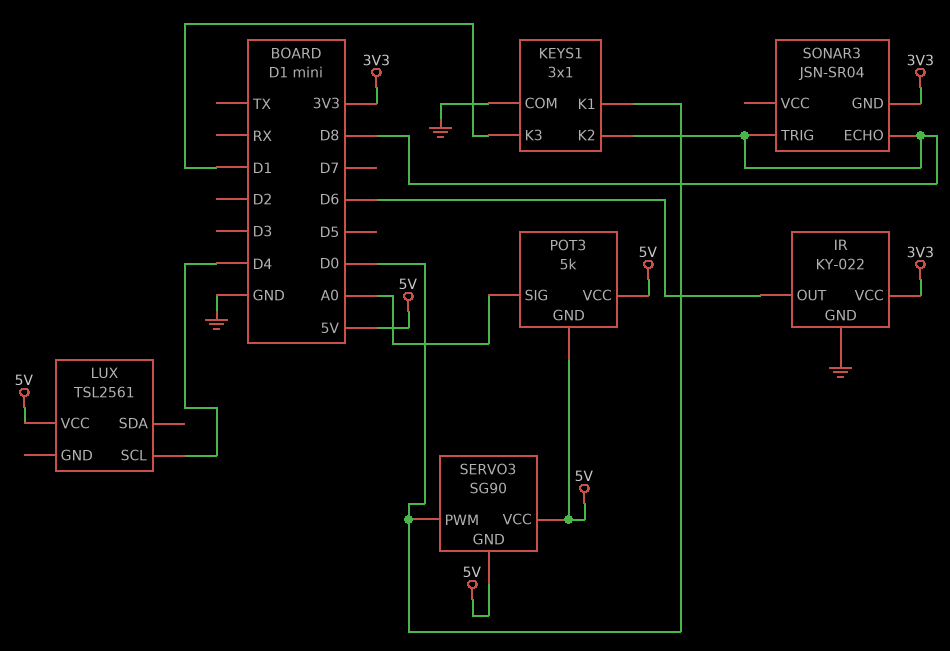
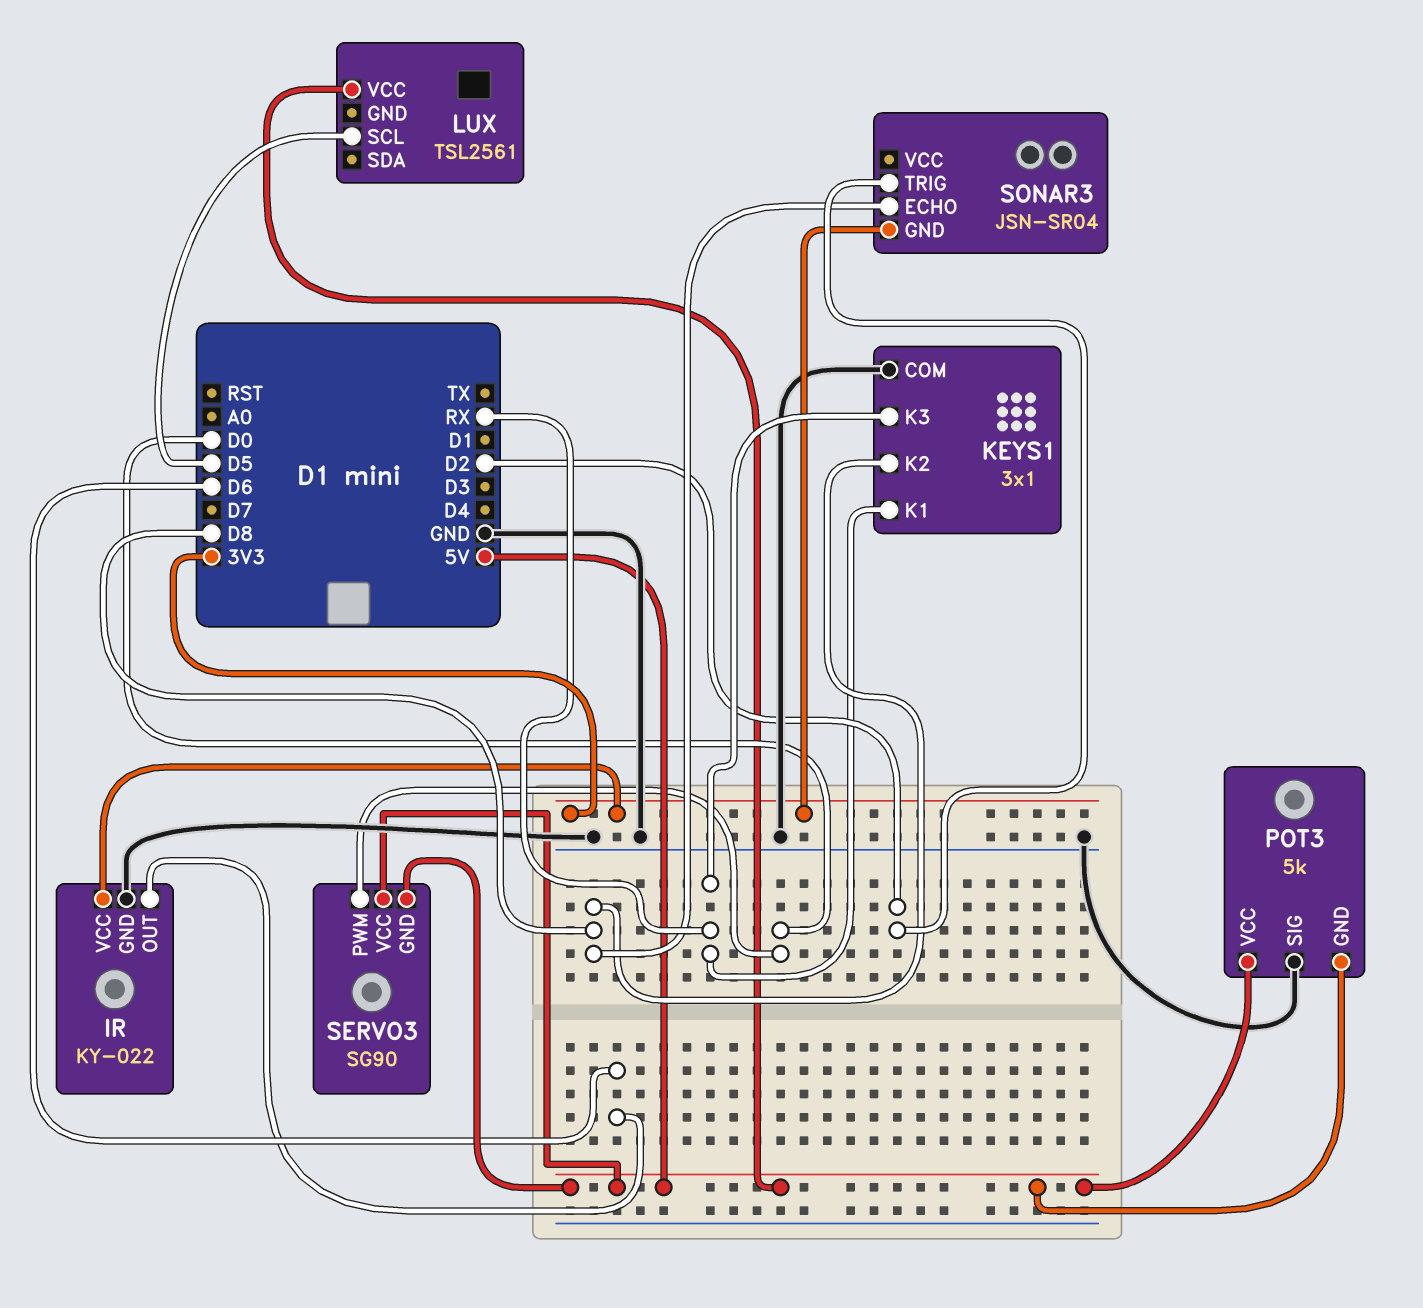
KEYS1 pin K1: D0 -> RX
KEYS1 pin K3: D1 -> RX
LUX pin SCL: D4 -> D5
POT3 pin SIG: A0 -> GND
SONAR3 pin TRIG: D8 -> D2

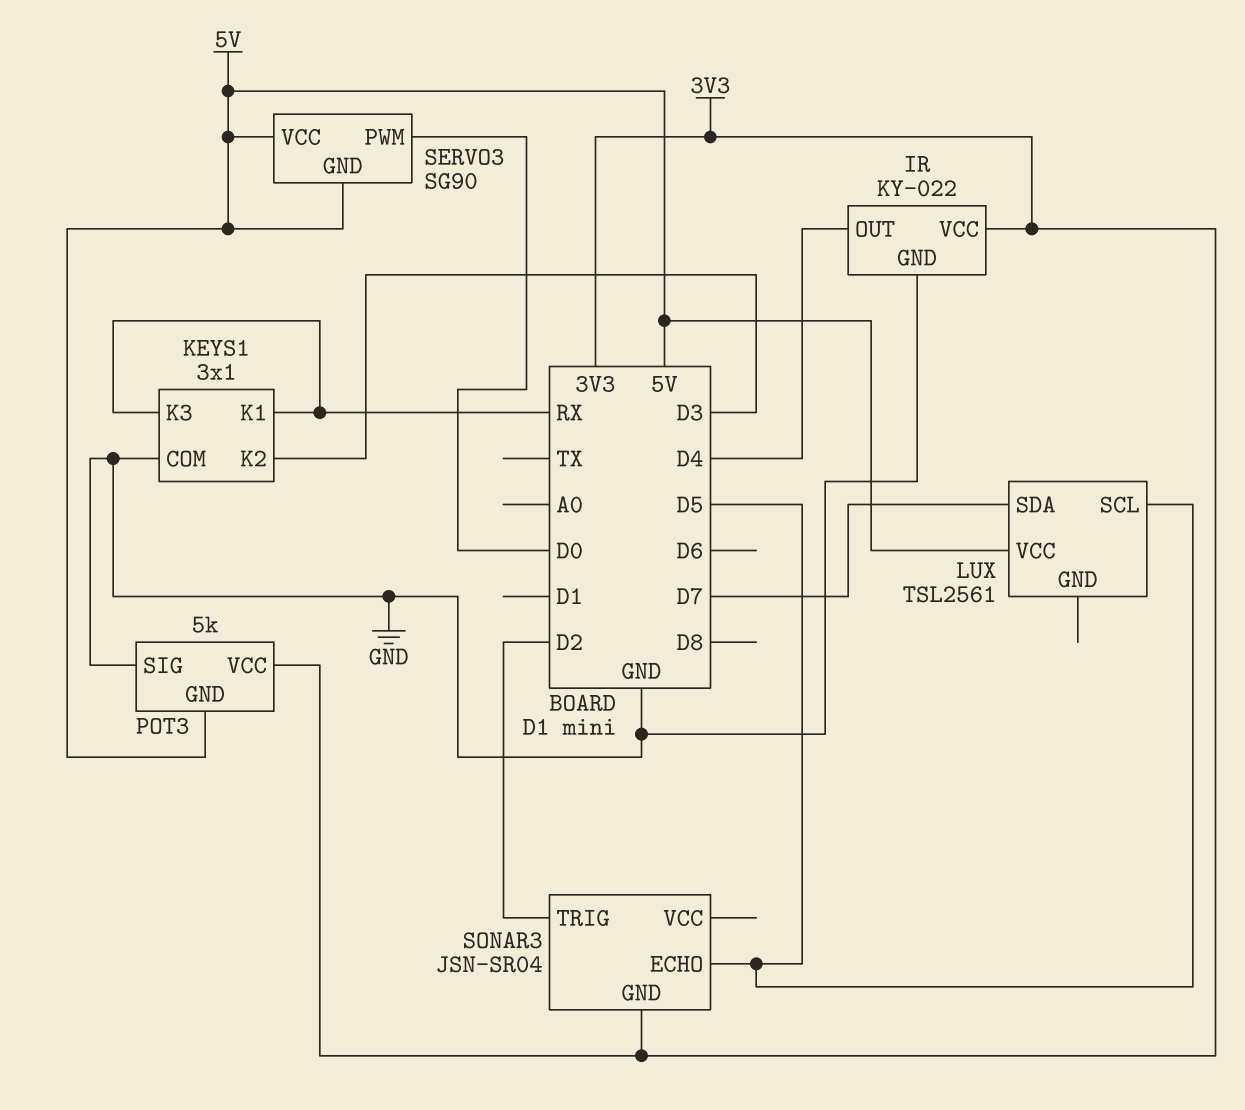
IR pin OUT: D6 -> D4
KEYS1 pin K2: D8 -> D3
LUX pin SDA: none -> D7
POT3 pin VCC: 5V -> 3V3
SONAR3 pin ECHO: D8 -> D5

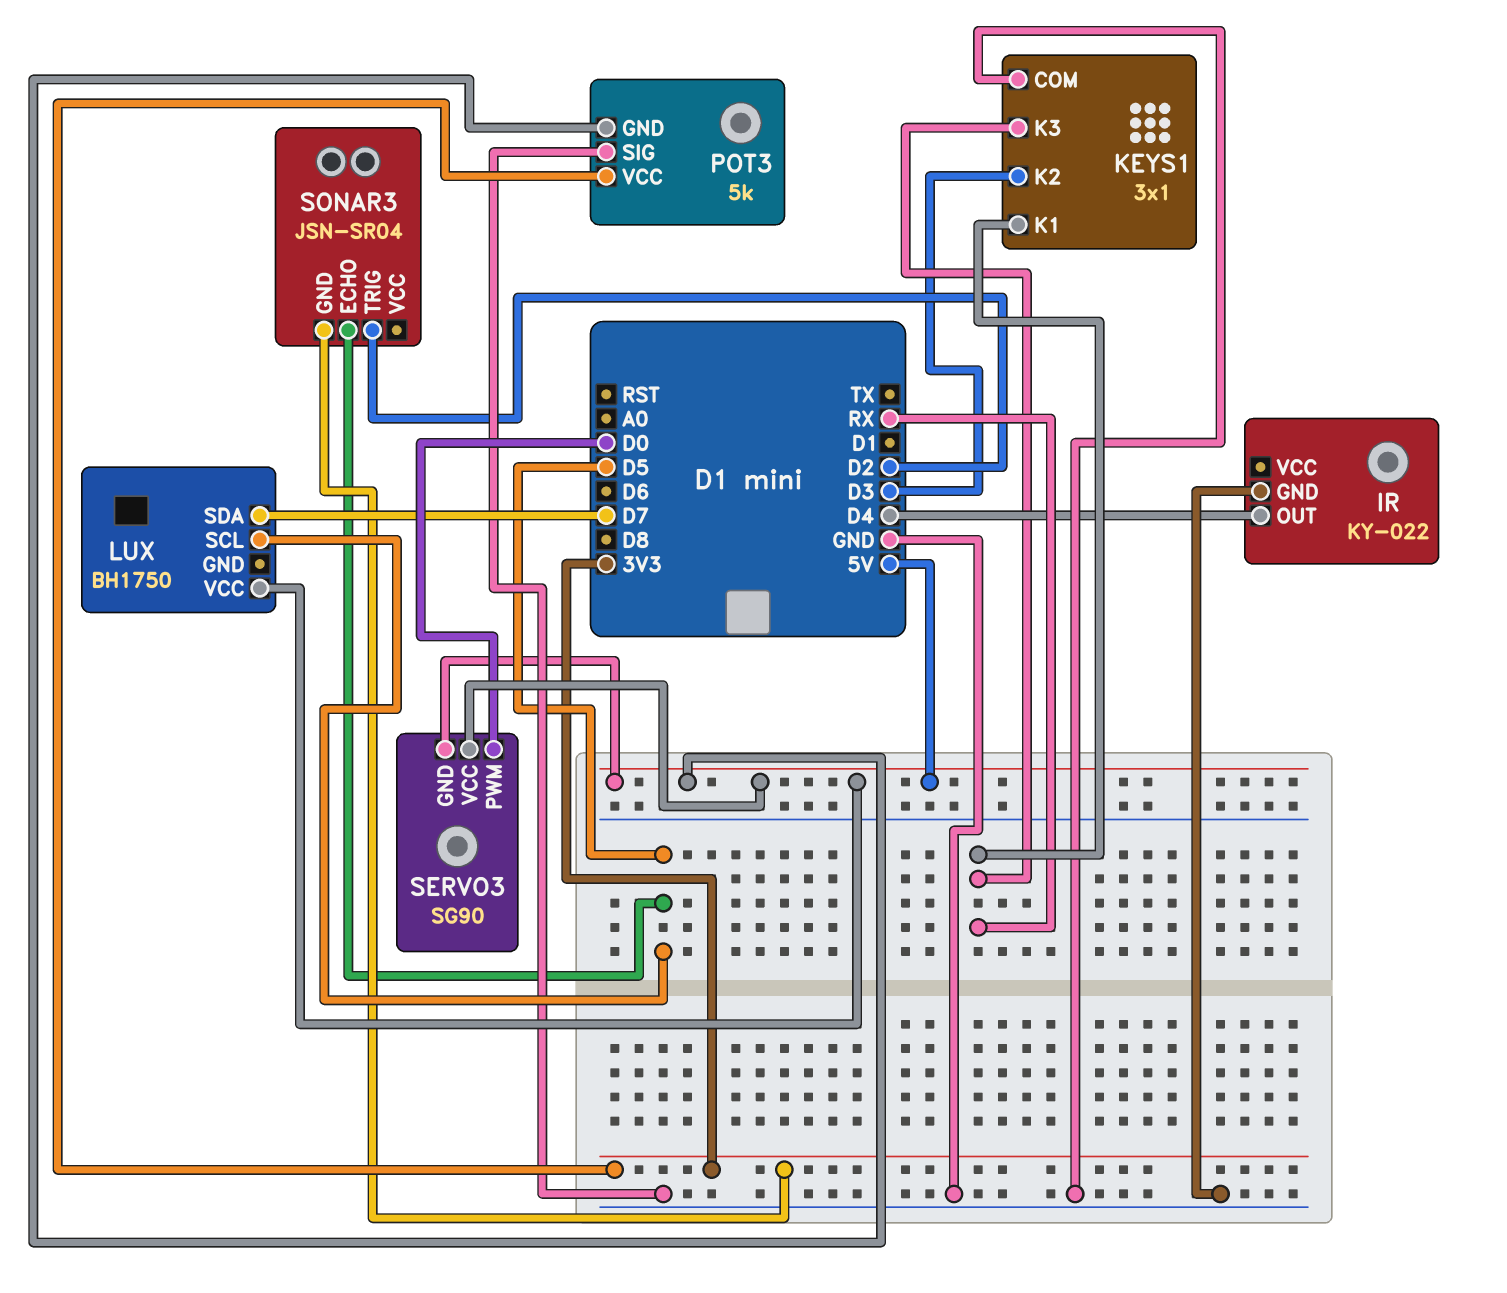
IR pin VCC: 3V3 -> none
LUX: TSL2561 -> BH1750

